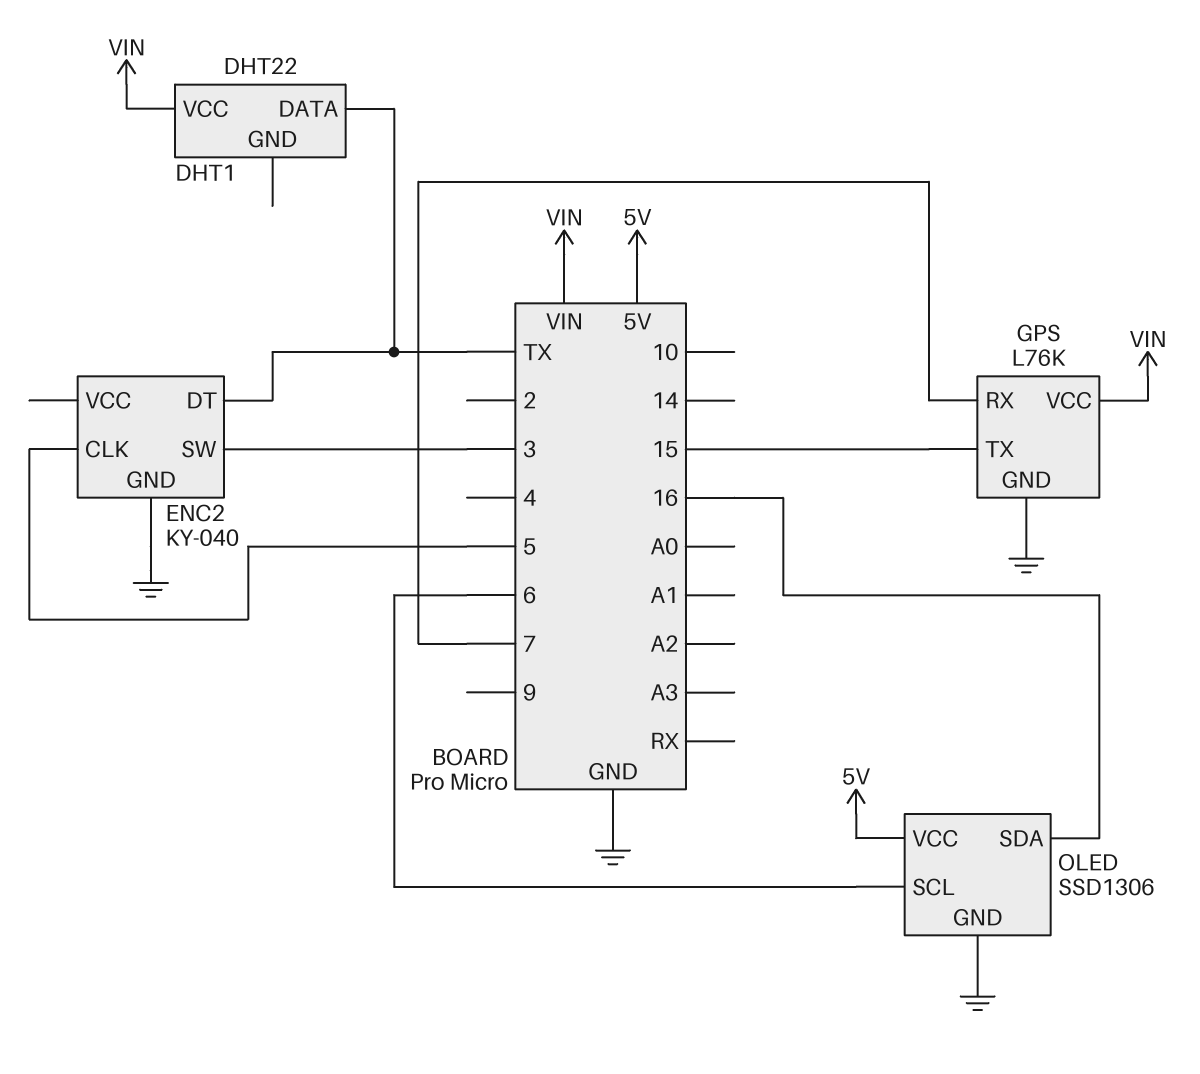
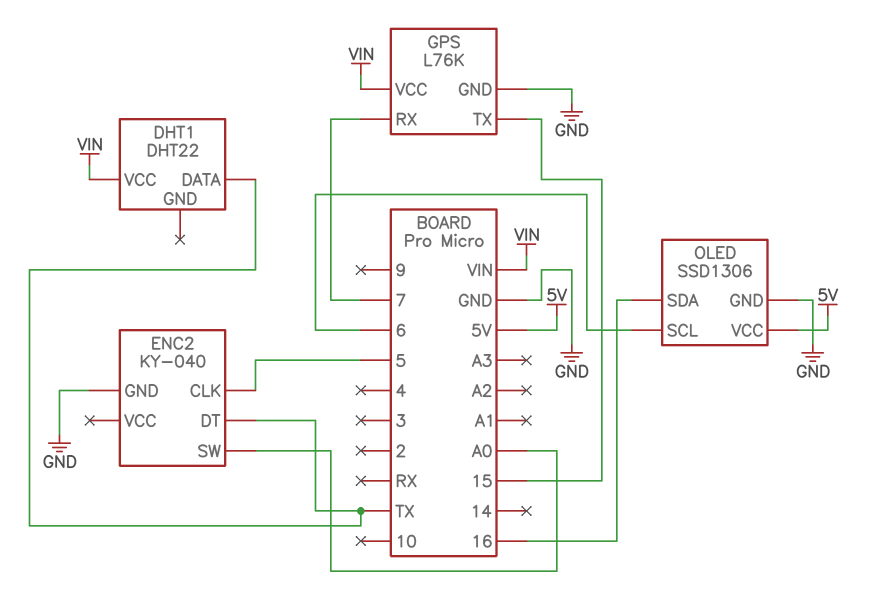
ENC2 pin SW: 3 -> A0

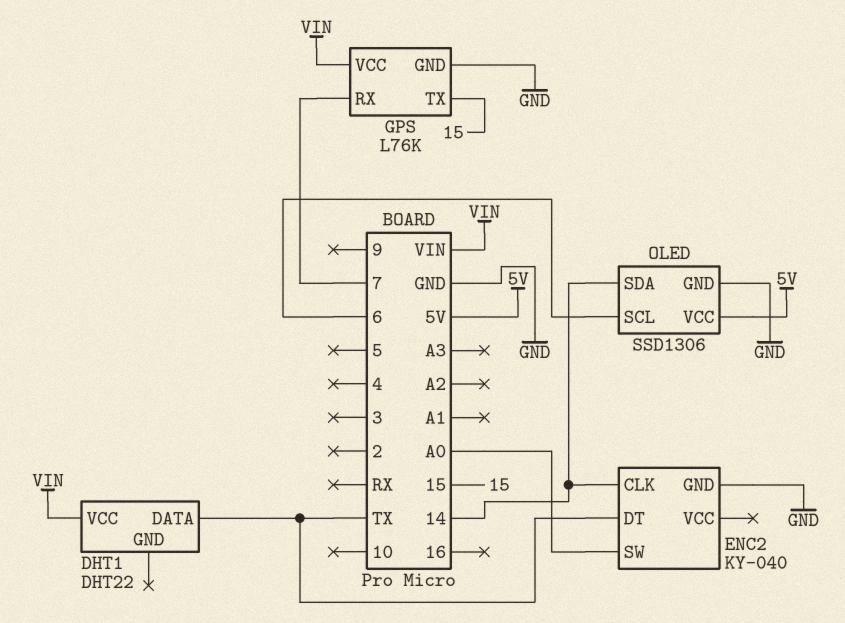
ENC2 pin CLK: 5 -> 14
OLED pin SDA: 16 -> 14

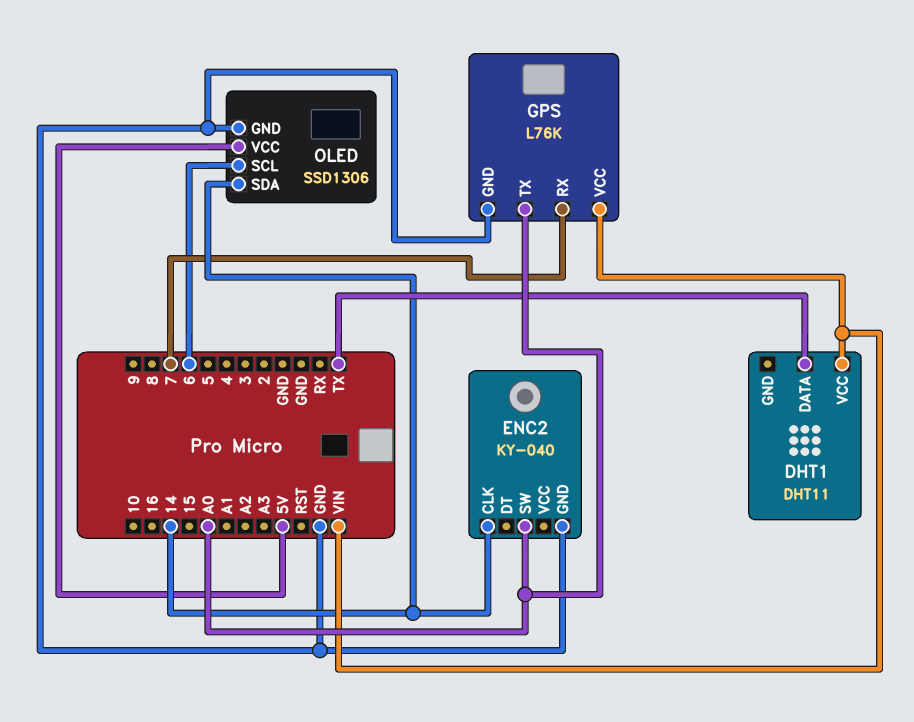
DHT1: DHT22 -> DHT11
ENC2 pin DT: TX -> none
GPS pin TX: 15 -> A0

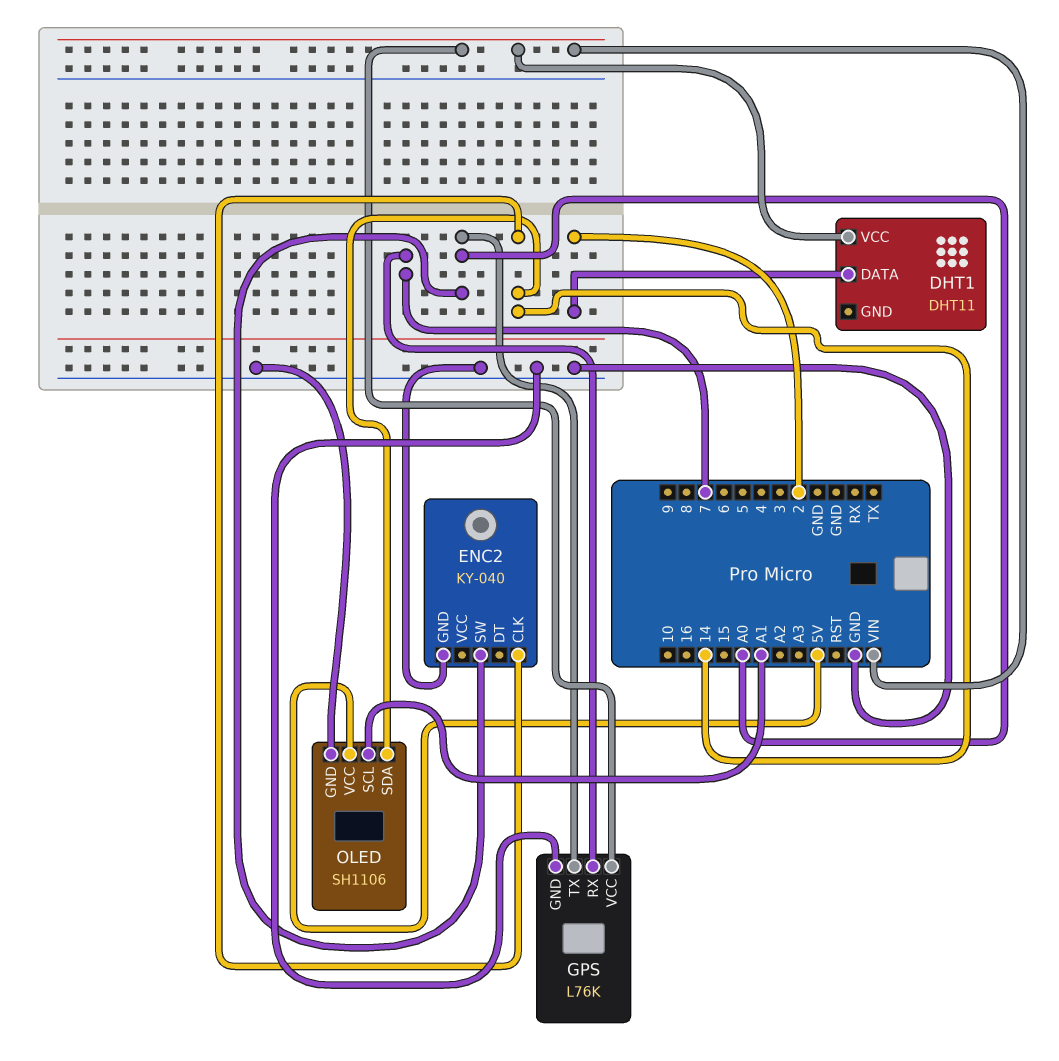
DHT1 pin DATA: TX -> 2
OLED: SSD1306 -> SH1106
OLED pin SCL: 6 -> A1

